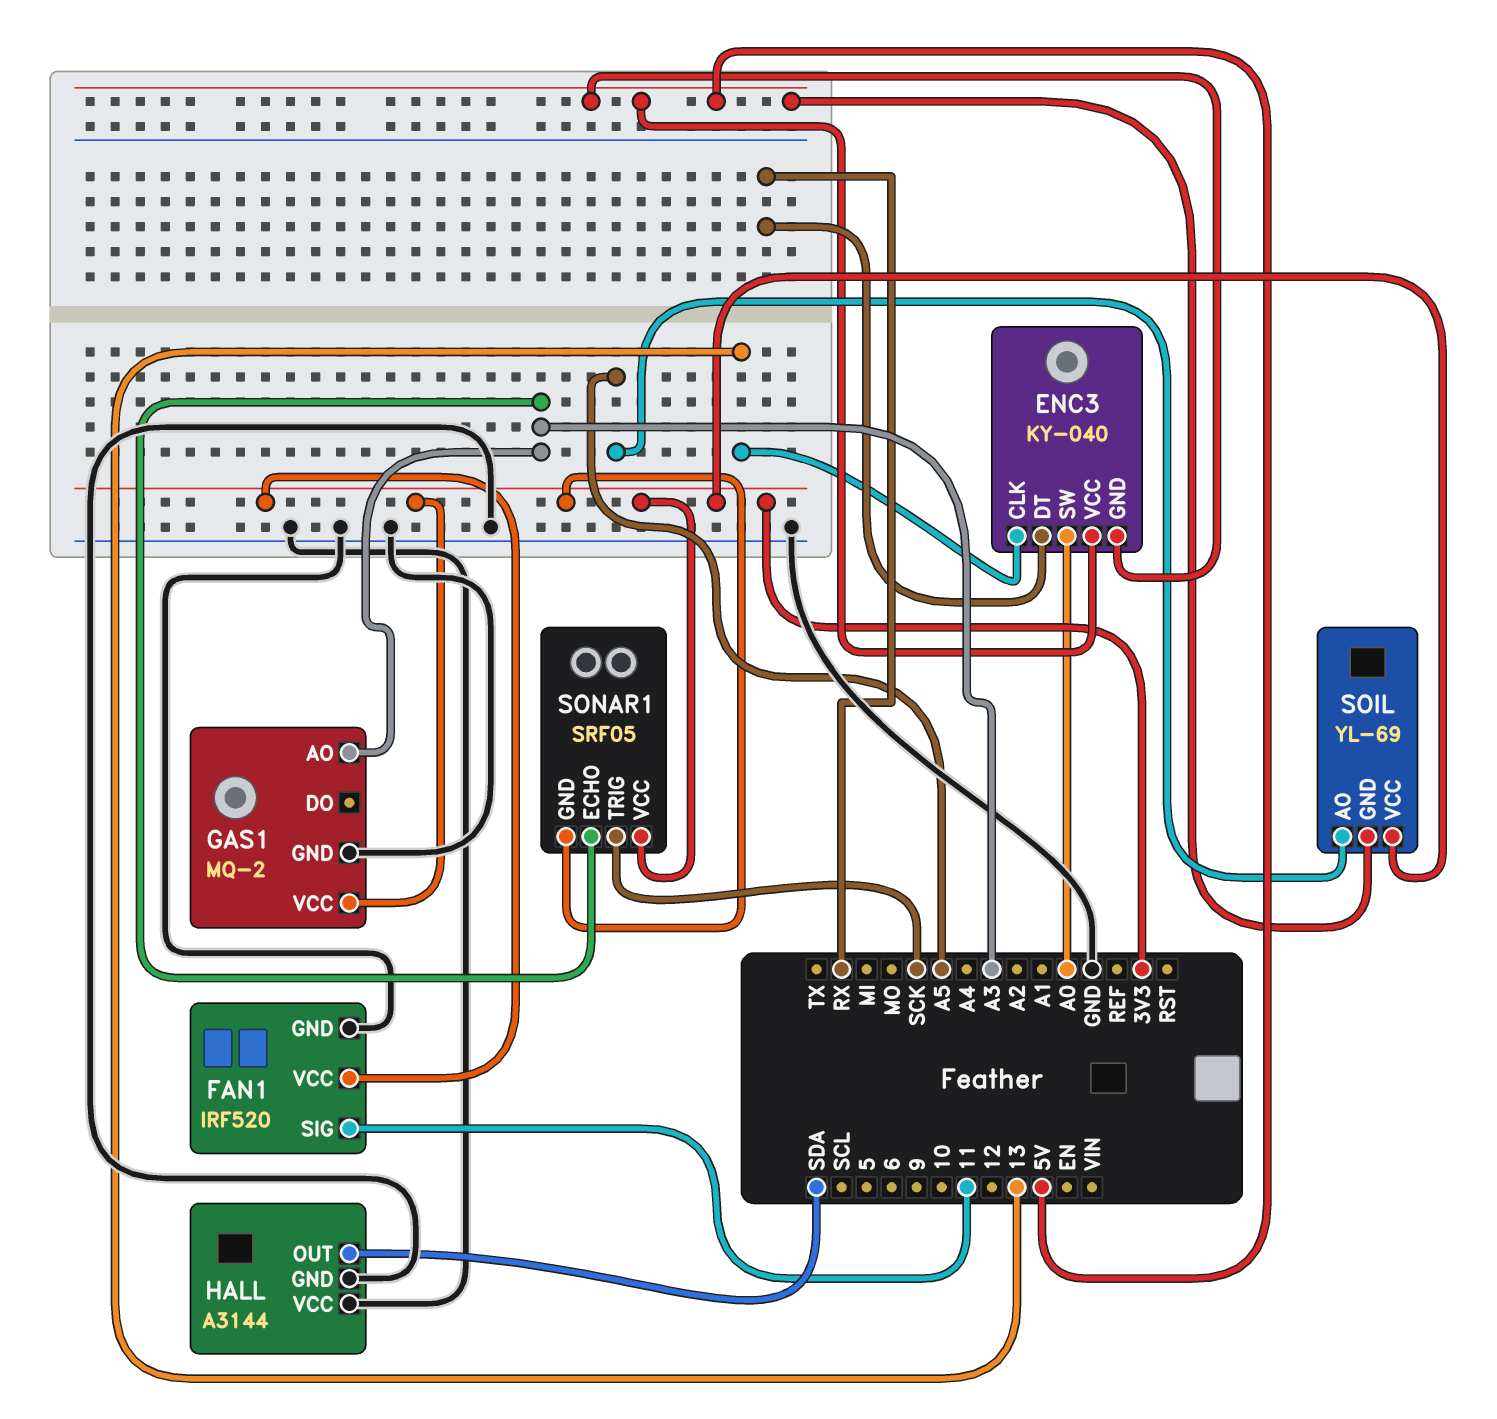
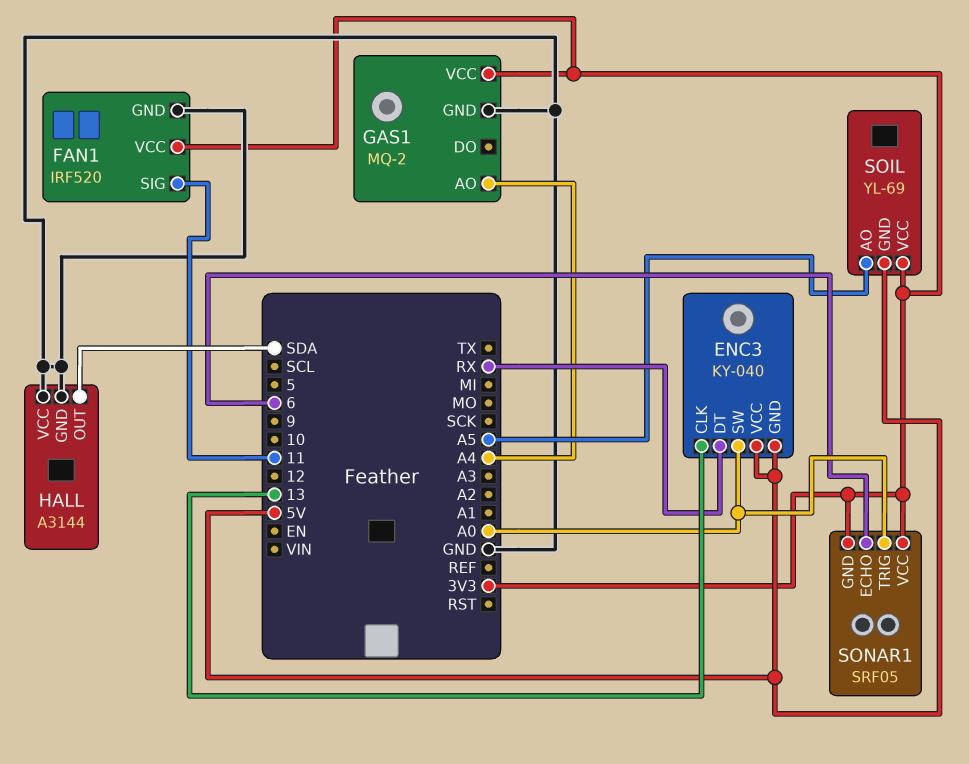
GAS1 pin AO: A3 -> A4
SONAR1 pin ECHO: A3 -> 6
SONAR1 pin TRIG: SCK -> A0

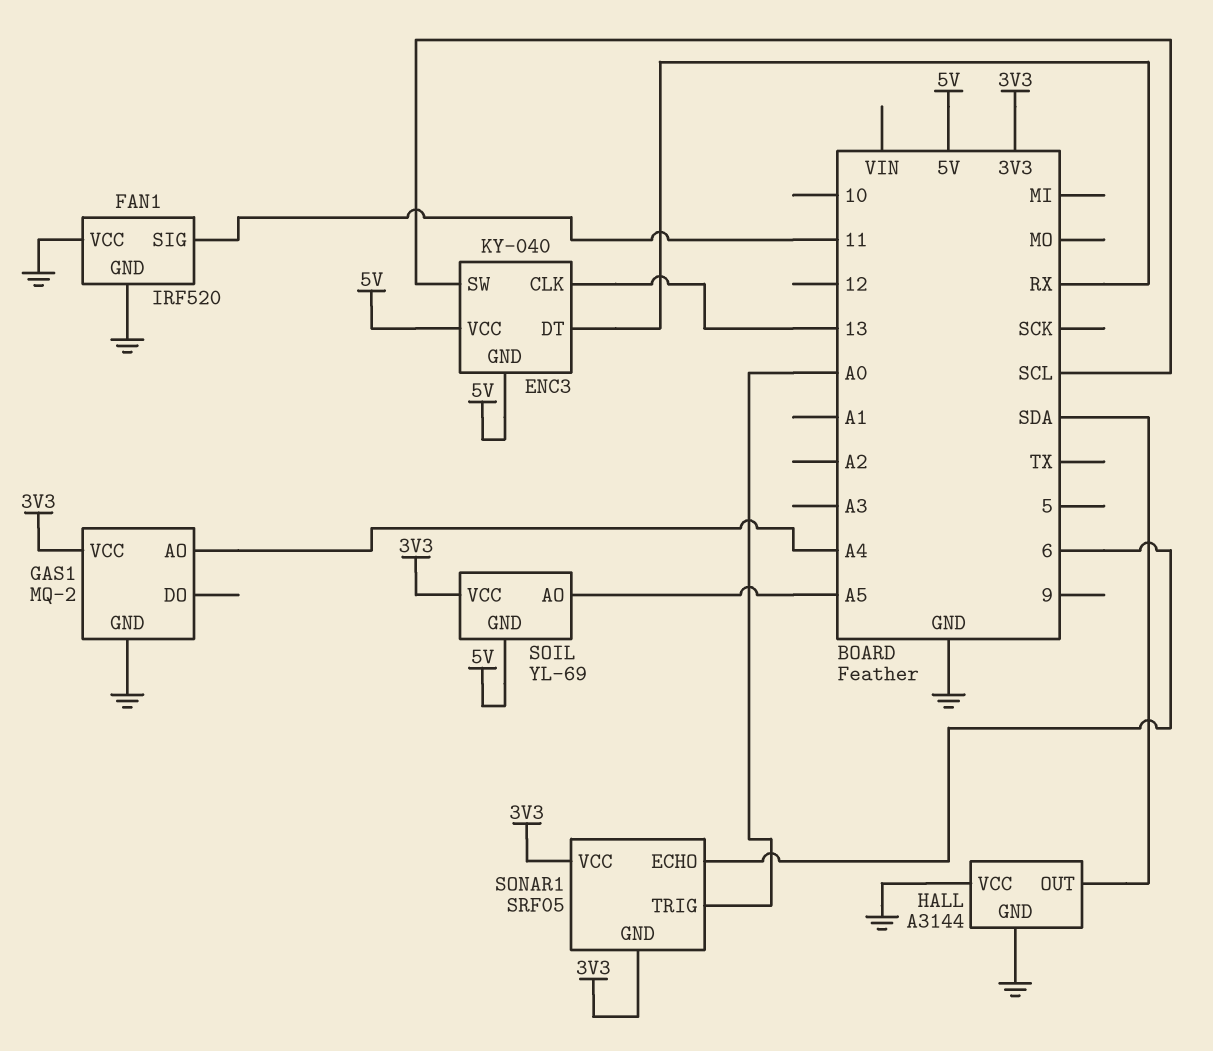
ENC3 pin SW: A0 -> SCL
FAN1 pin VCC: 3V3 -> GND

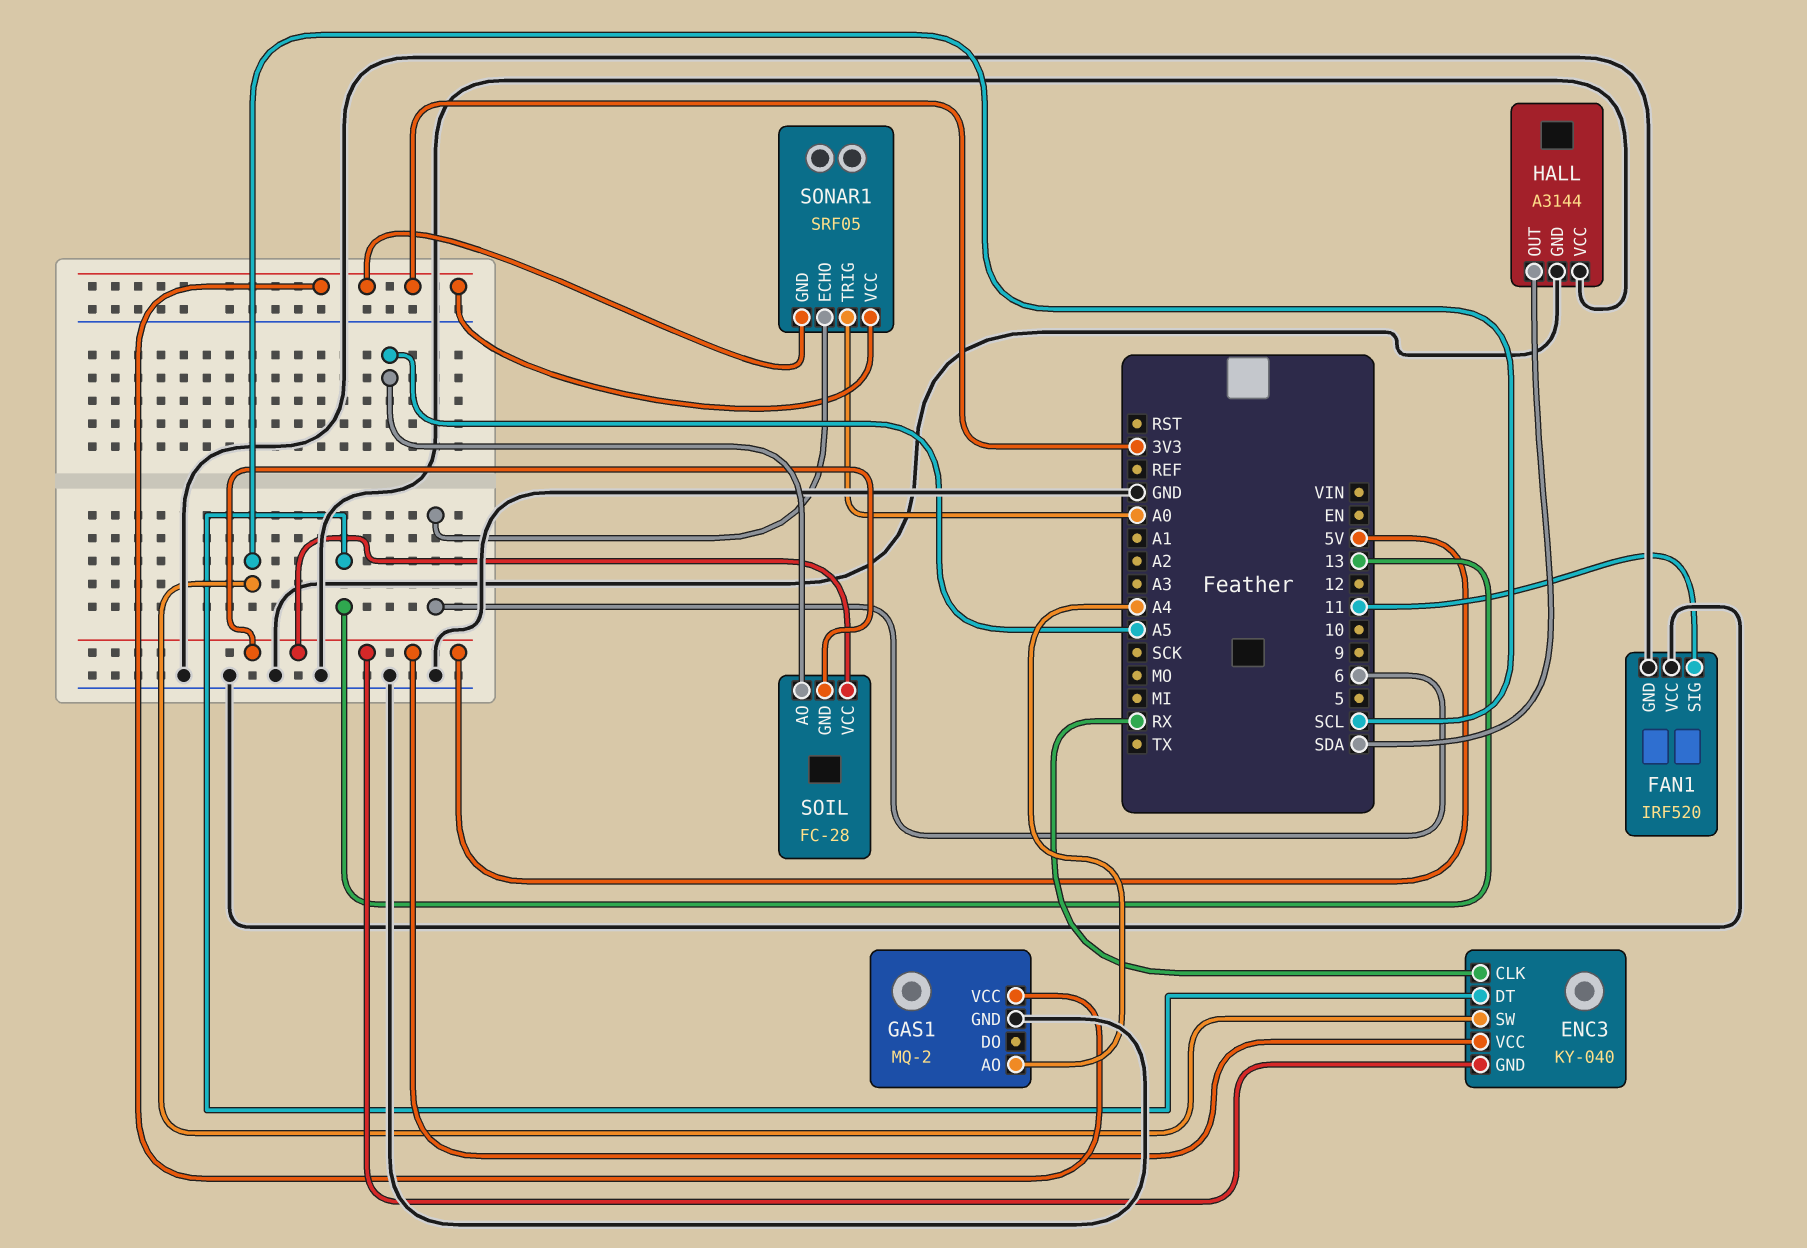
ENC3 pin CLK: 13 -> RX
ENC3 pin DT: RX -> 13
SOIL: YL-69 -> FC-28
SOIL pin VCC: 3V3 -> 5V

